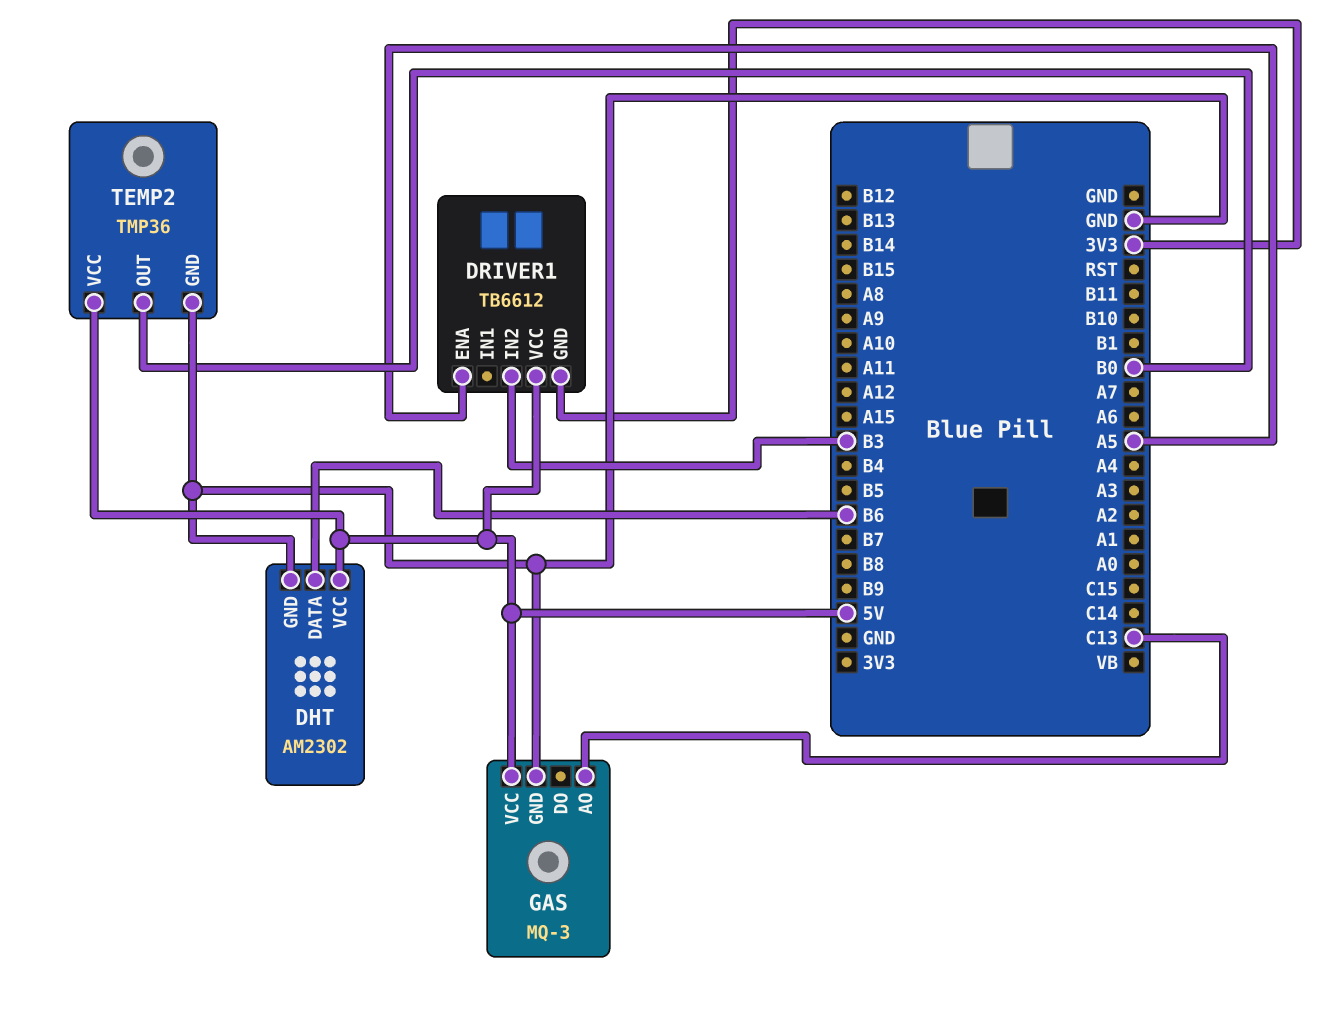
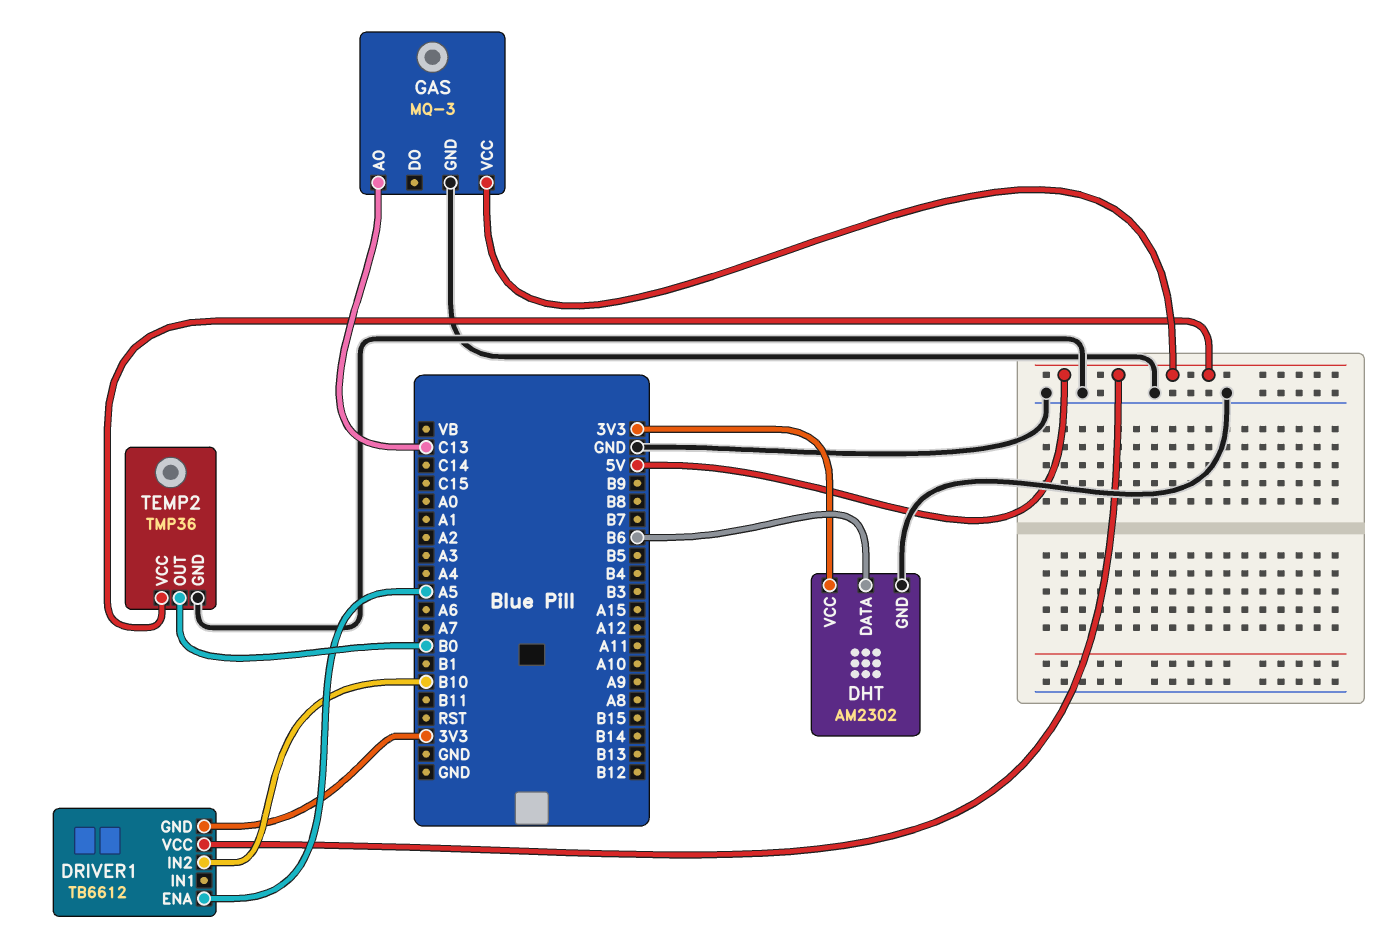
DHT pin VCC: 5V -> 3V3
DRIVER1 pin IN2: B3 -> B10

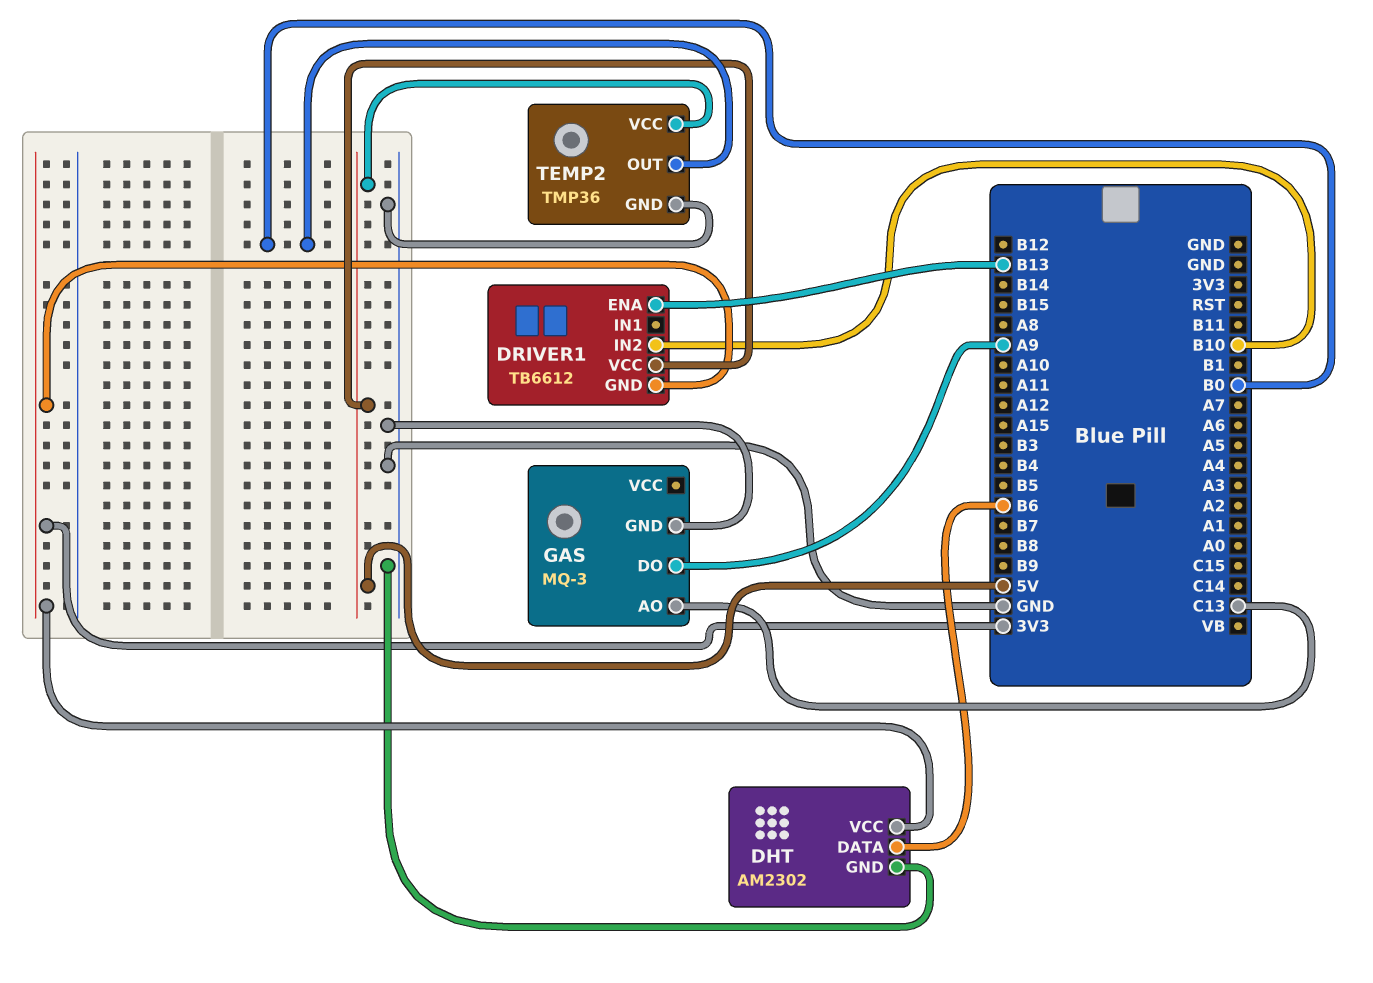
DRIVER1 pin ENA: A5 -> B13
GAS pin DO: none -> A9
GAS pin VCC: 5V -> none

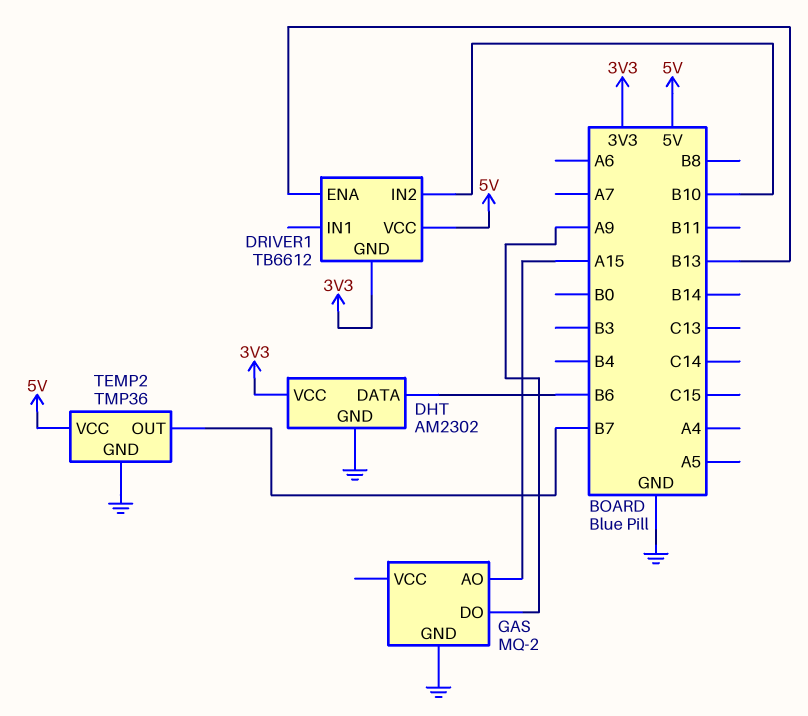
GAS: MQ-3 -> MQ-2
GAS pin AO: C13 -> A15
TEMP2 pin OUT: B0 -> B7

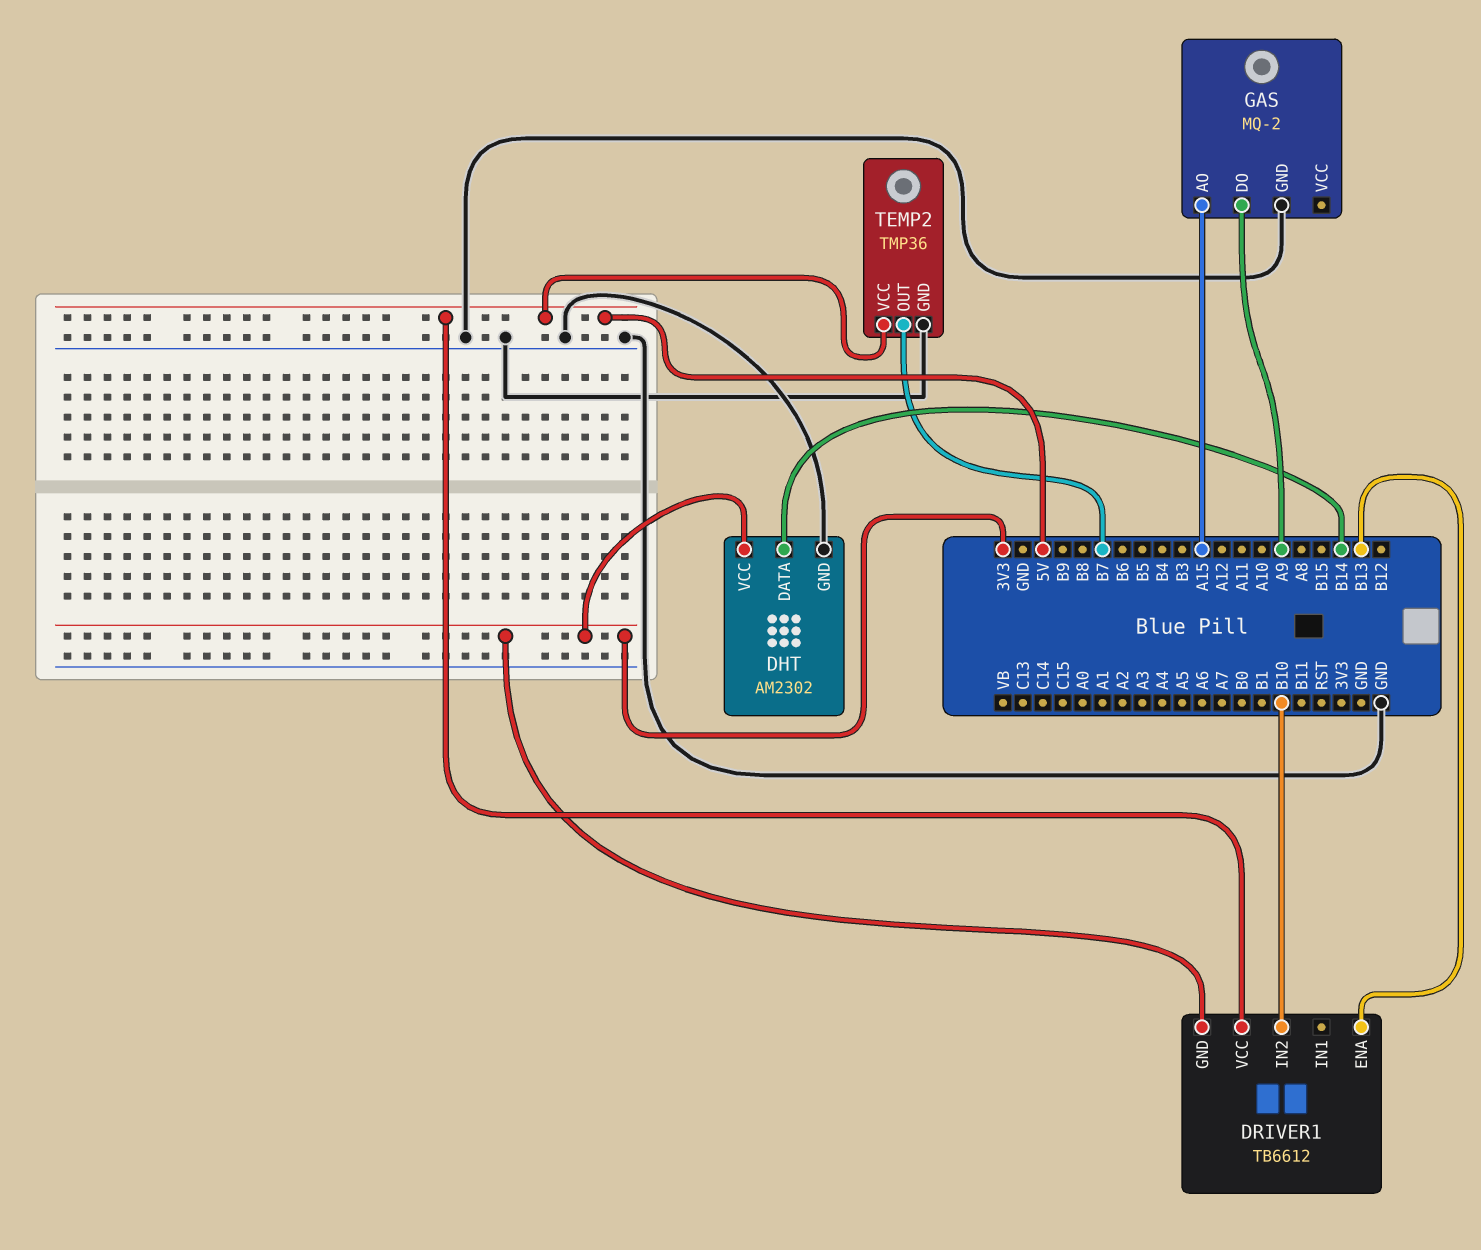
DHT pin DATA: B6 -> B14

